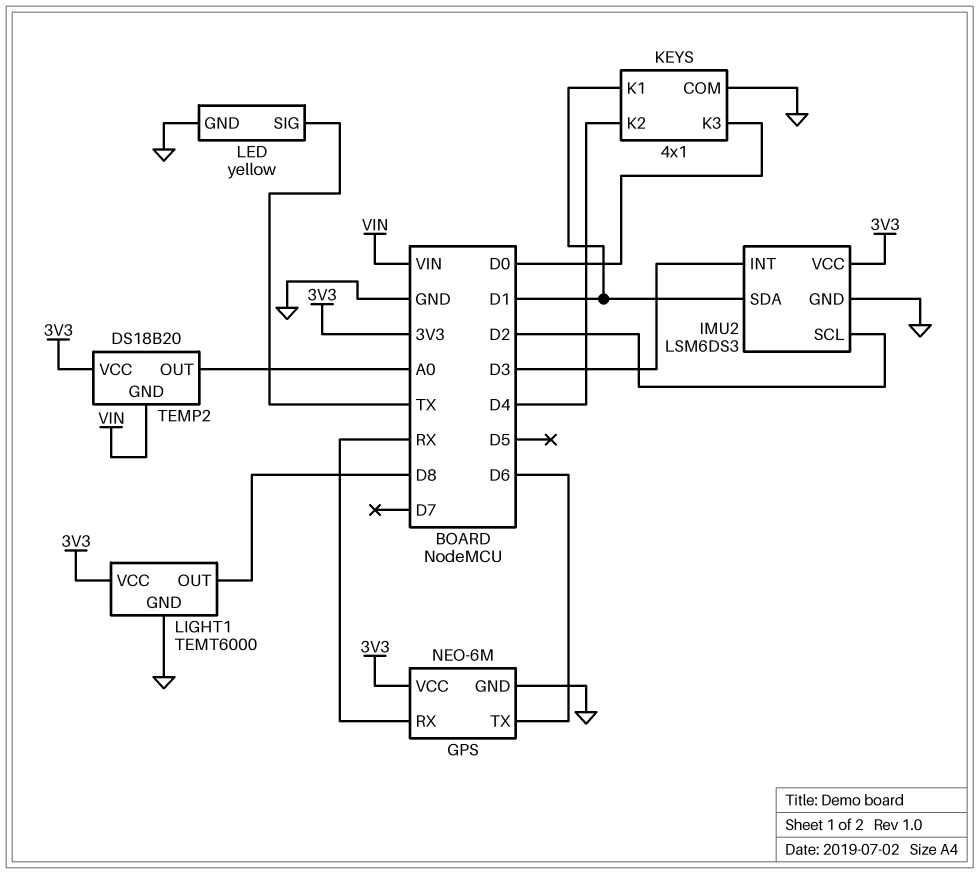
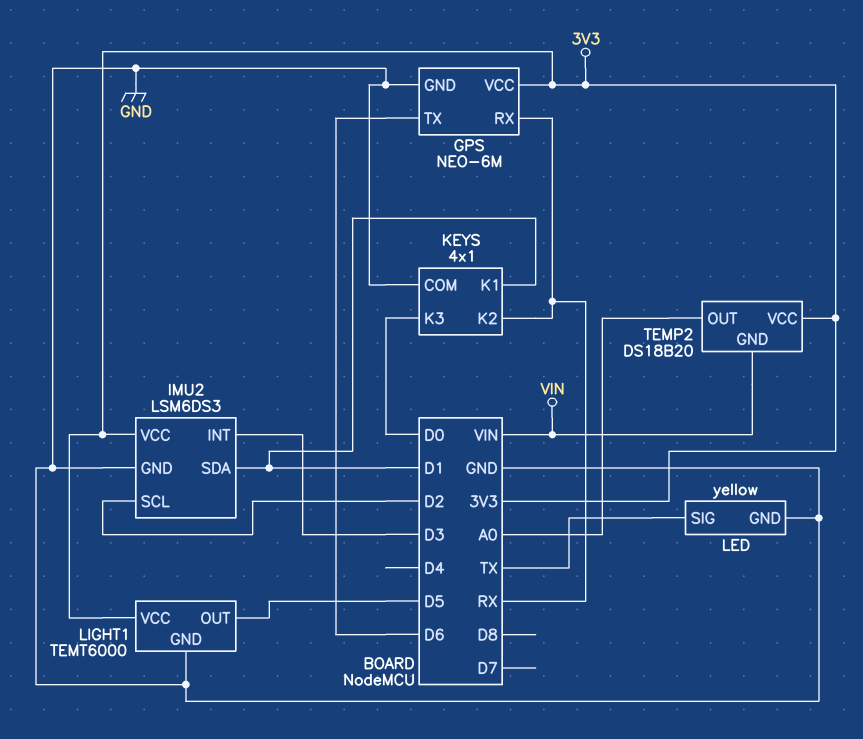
KEYS pin K2: D4 -> RX
LIGHT1 pin OUT: D8 -> D5

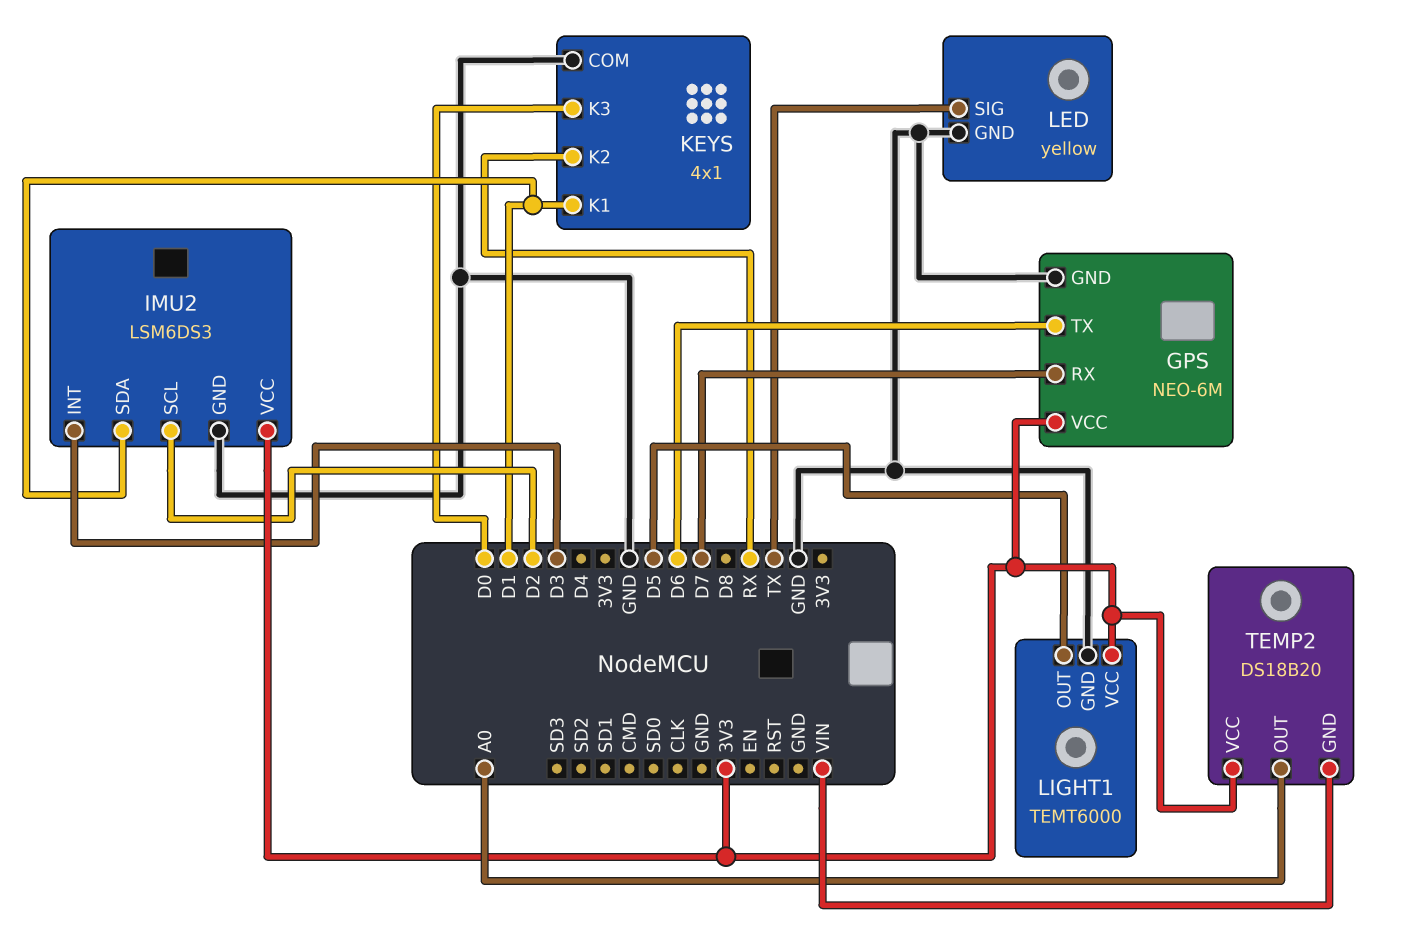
GPS pin RX: RX -> D7

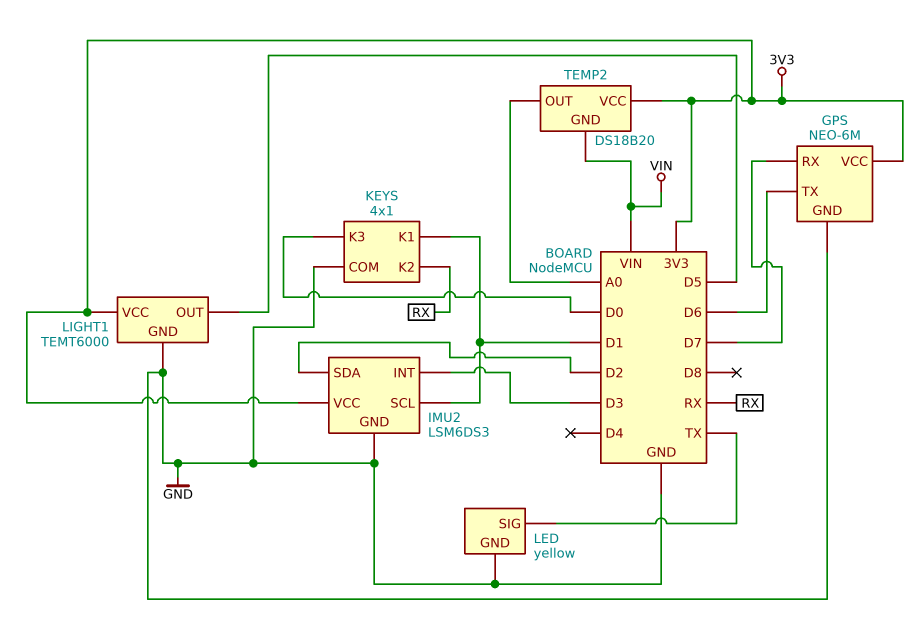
IMU2 pin SCL: D2 -> D1
IMU2 pin SDA: D1 -> D2

